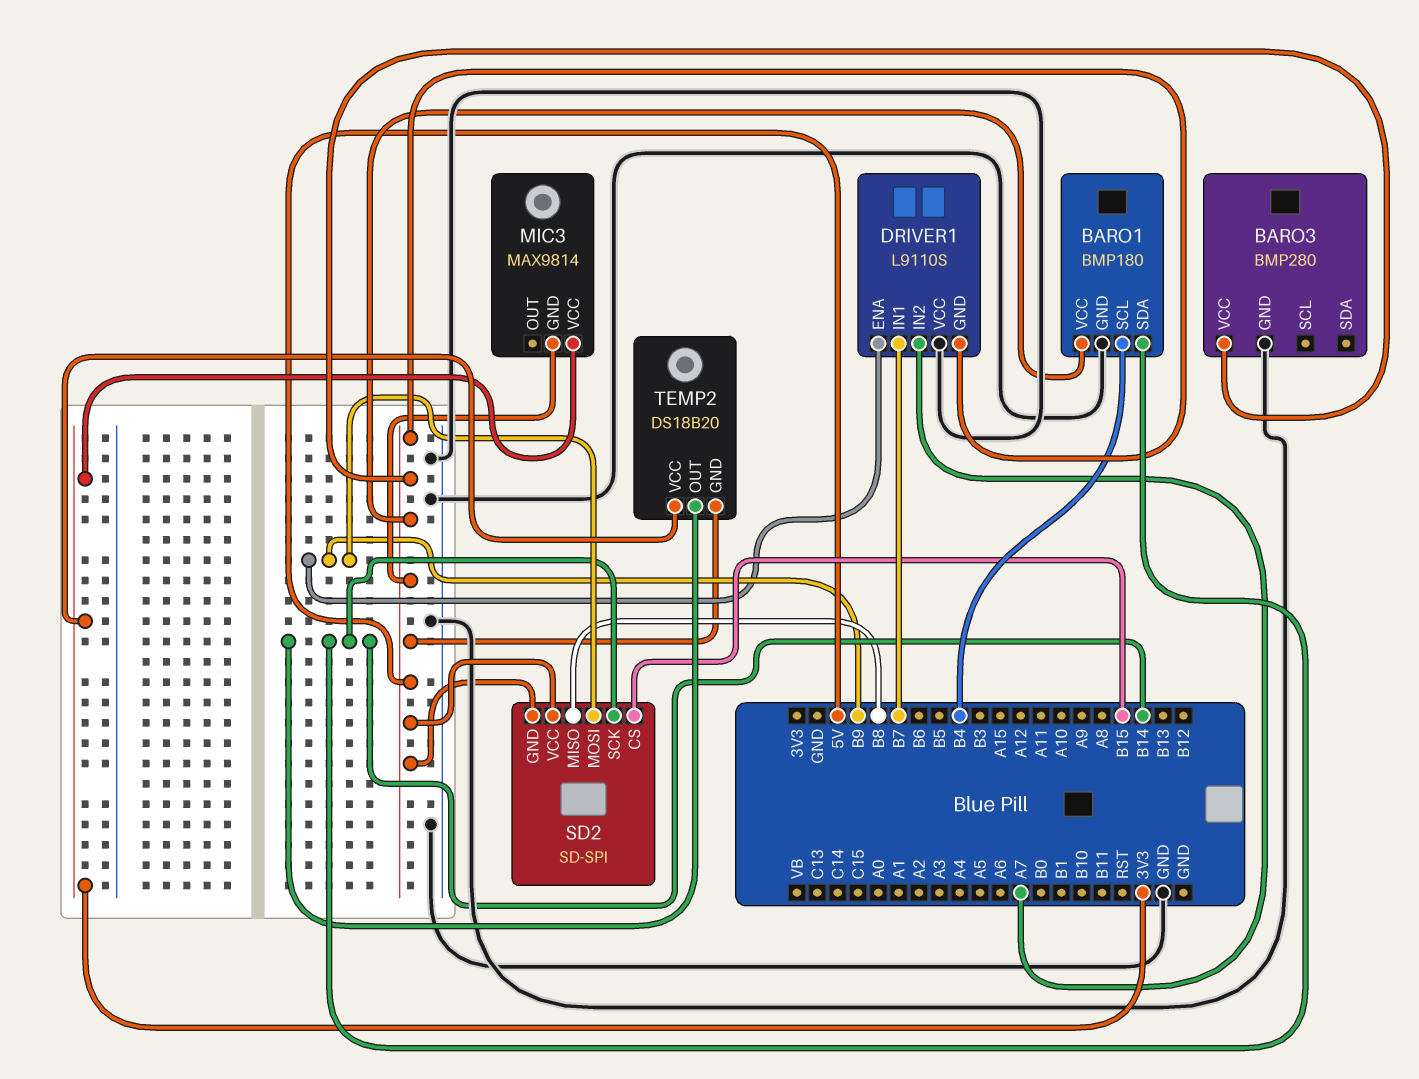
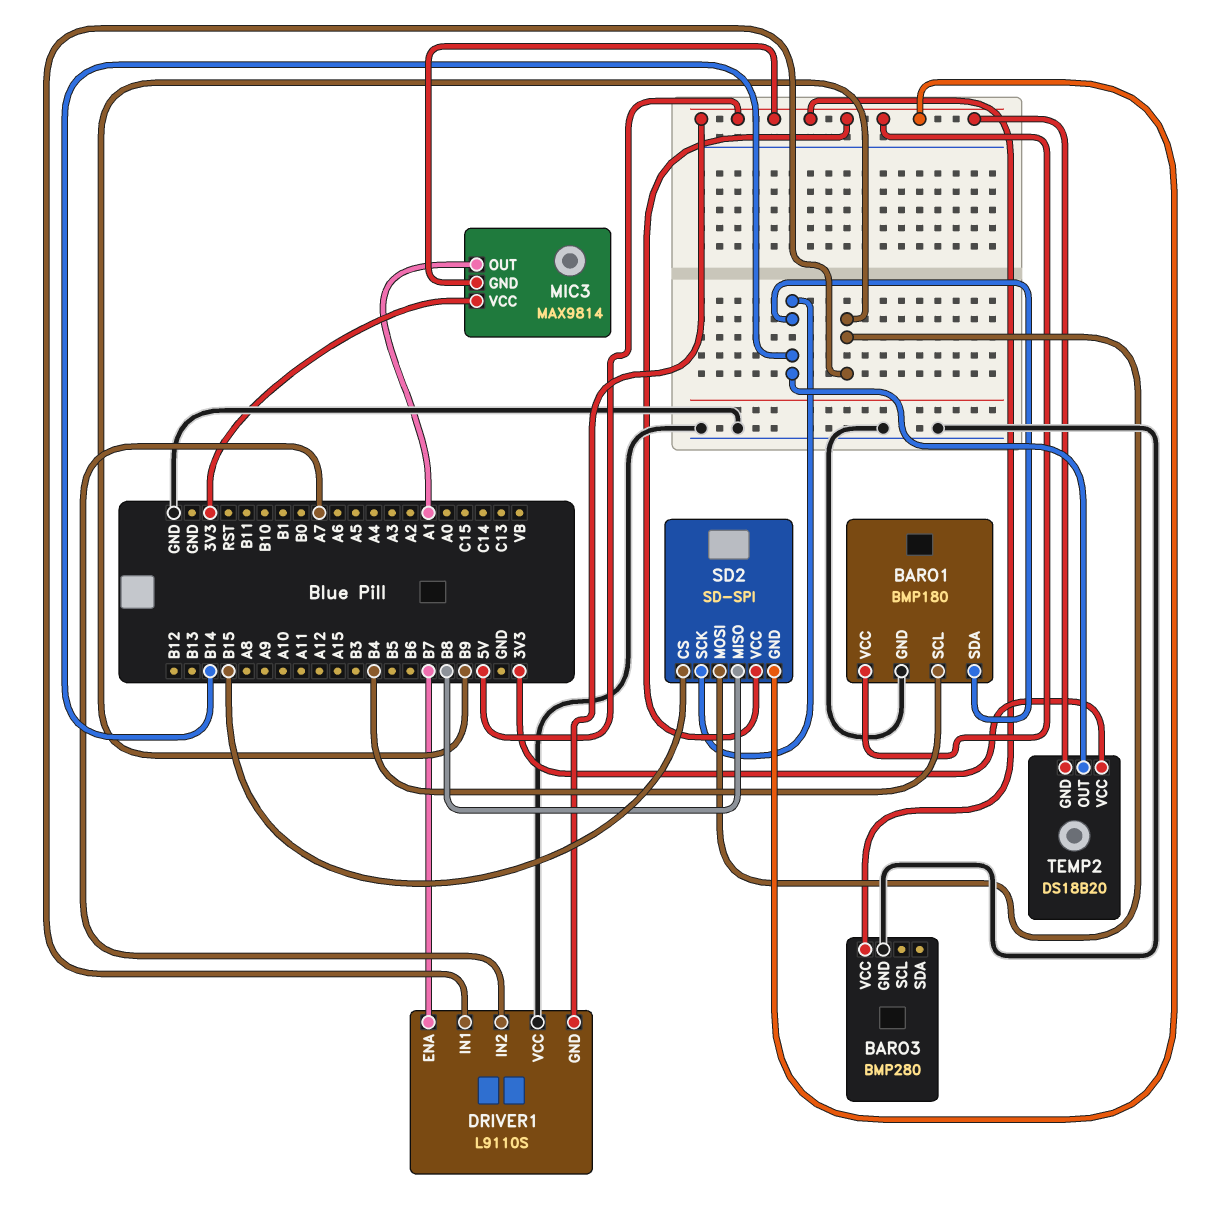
DRIVER1 pin ENA: B9 -> B7
DRIVER1 pin IN1: B7 -> B9
MIC3 pin OUT: none -> A1

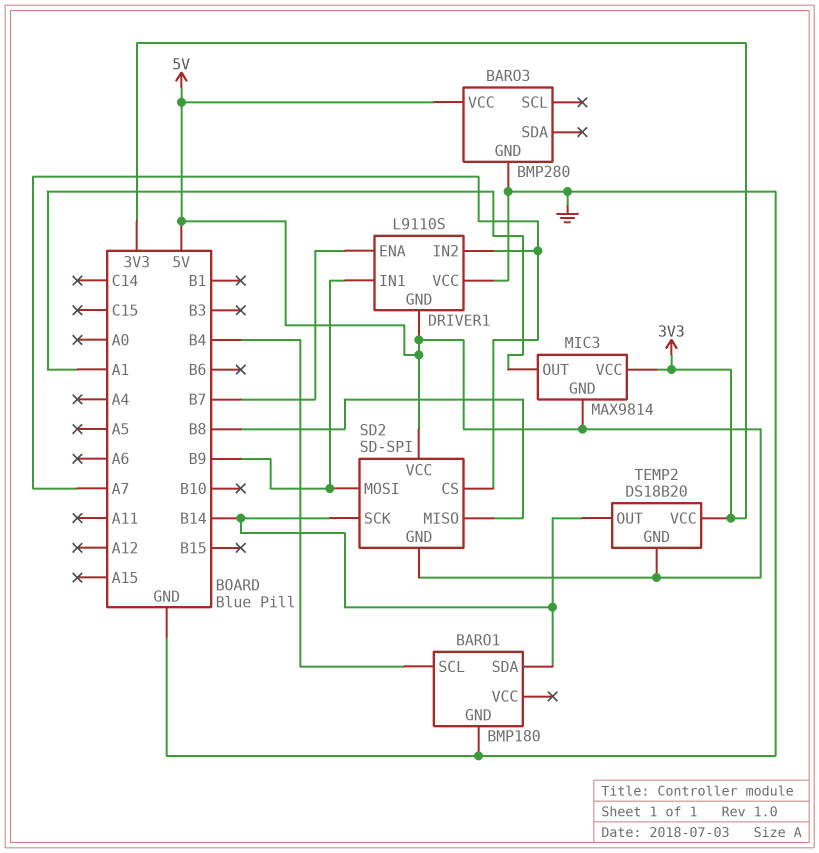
BARO1 pin VCC: 5V -> none
SD2 pin CS: B15 -> A7

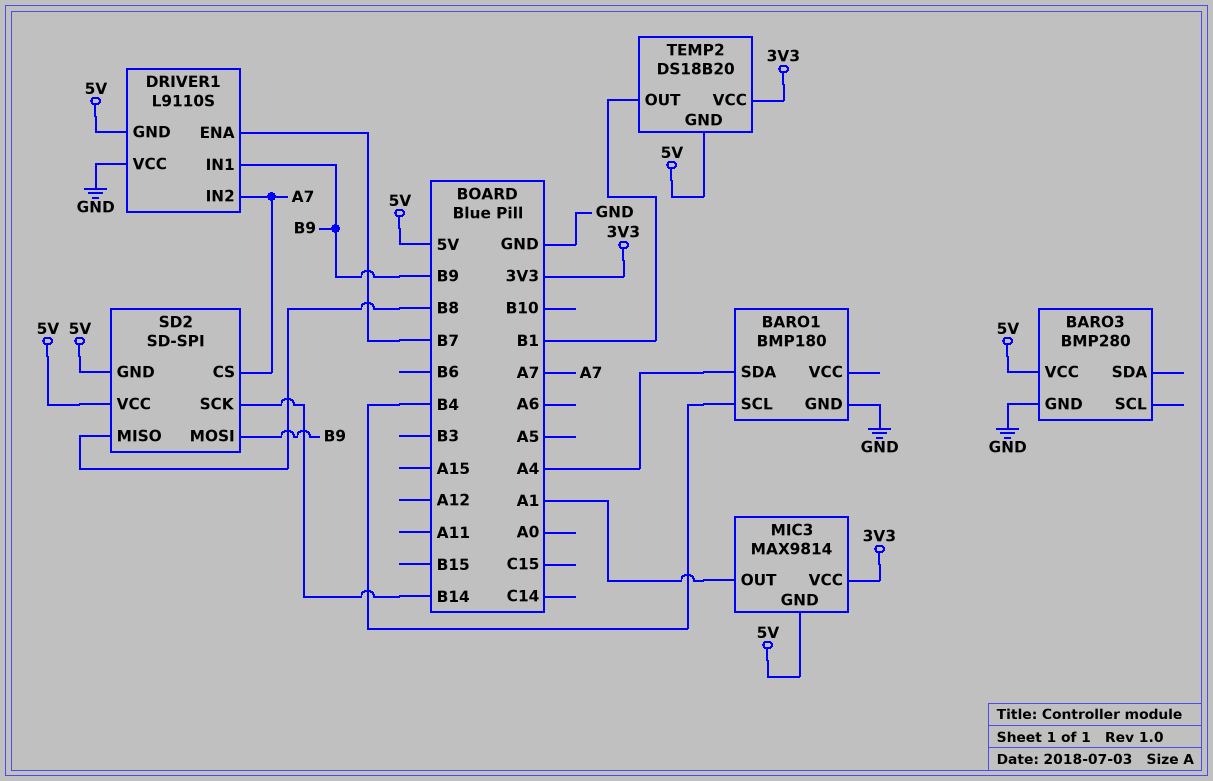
BARO1 pin SDA: B14 -> A4
TEMP2 pin OUT: B14 -> B1

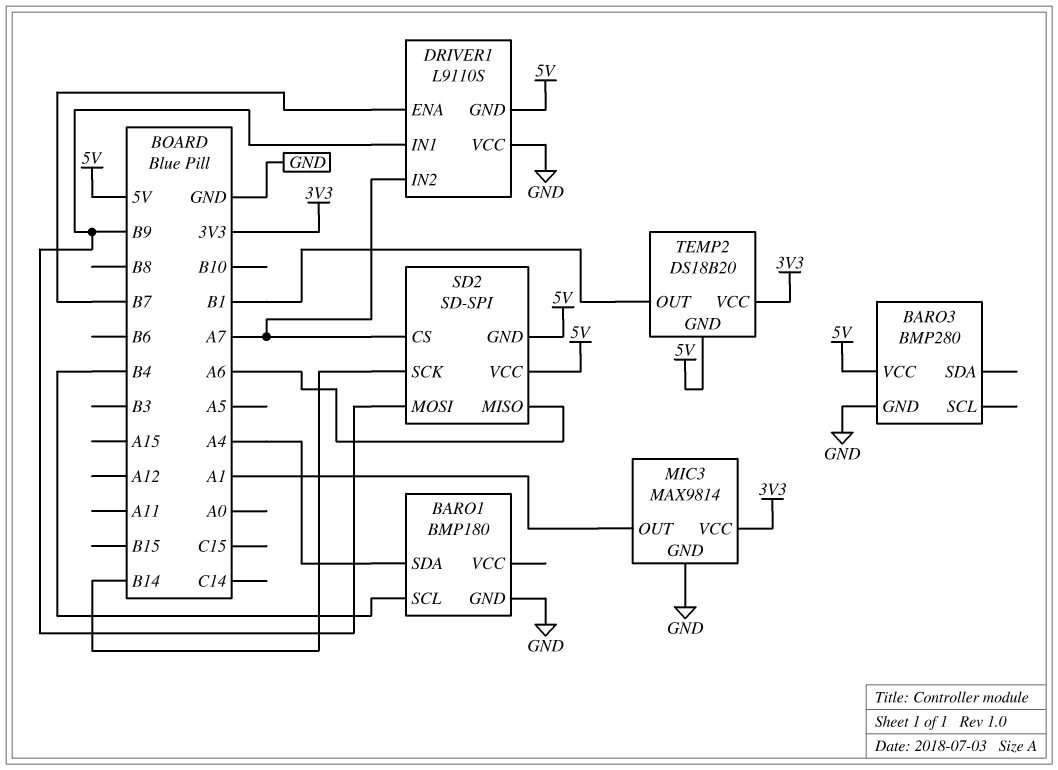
MIC3 pin GND: 5V -> GND
SD2 pin MISO: B8 -> A6

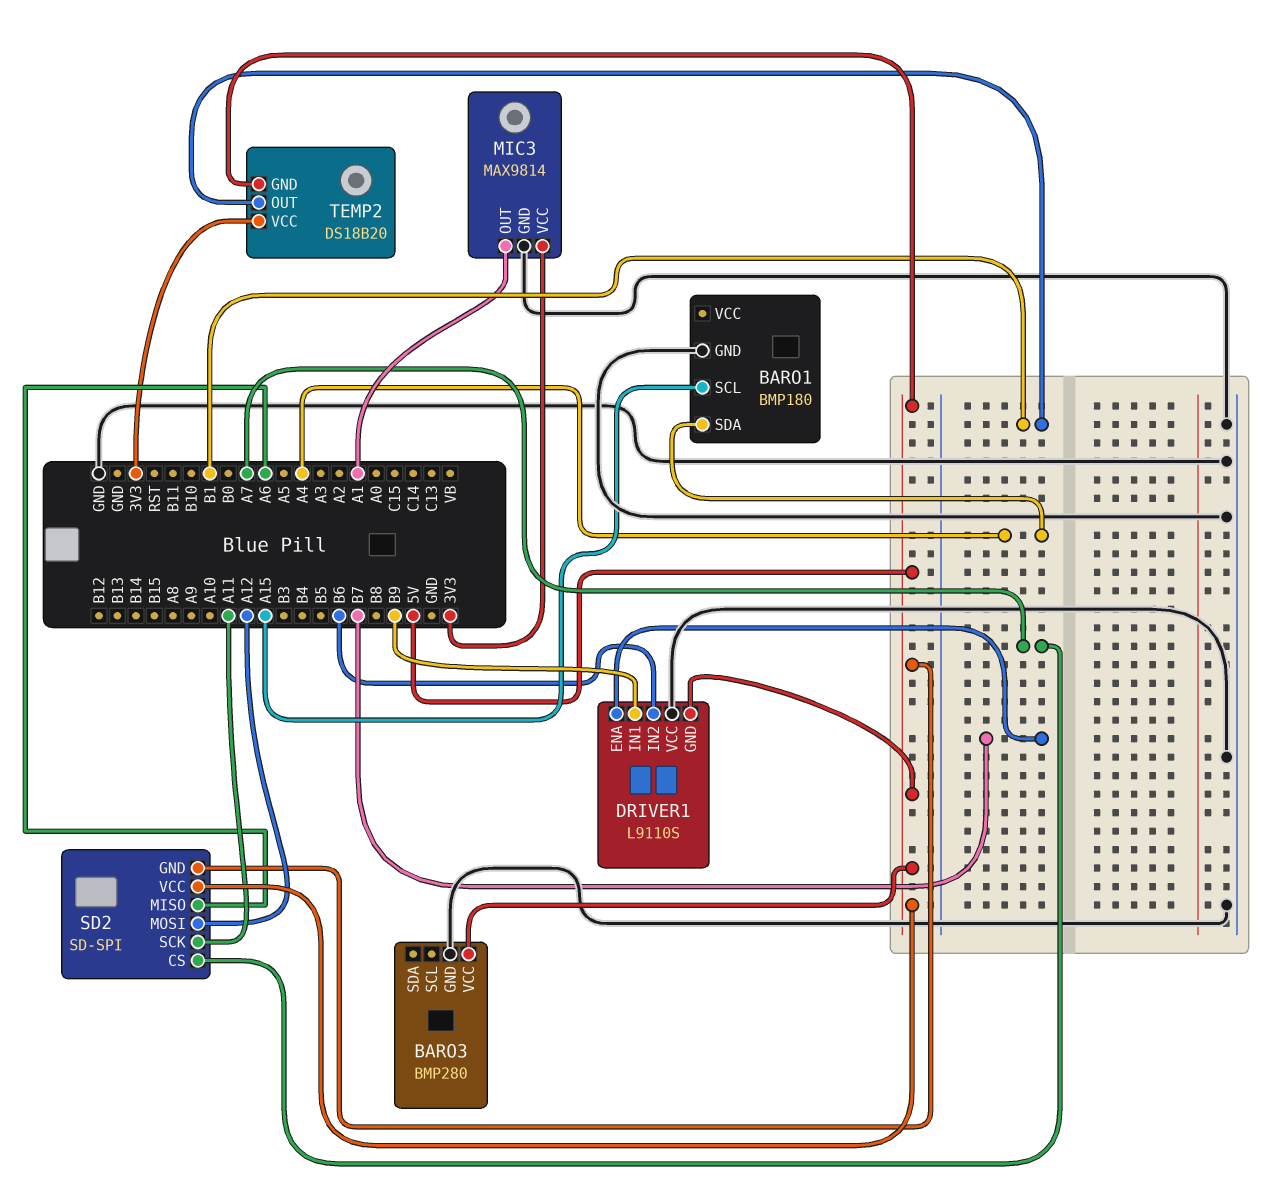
BARO1 pin SCL: B4 -> A15
DRIVER1 pin IN2: A7 -> B6
SD2 pin MOSI: B9 -> A12
SD2 pin SCK: B14 -> A11

